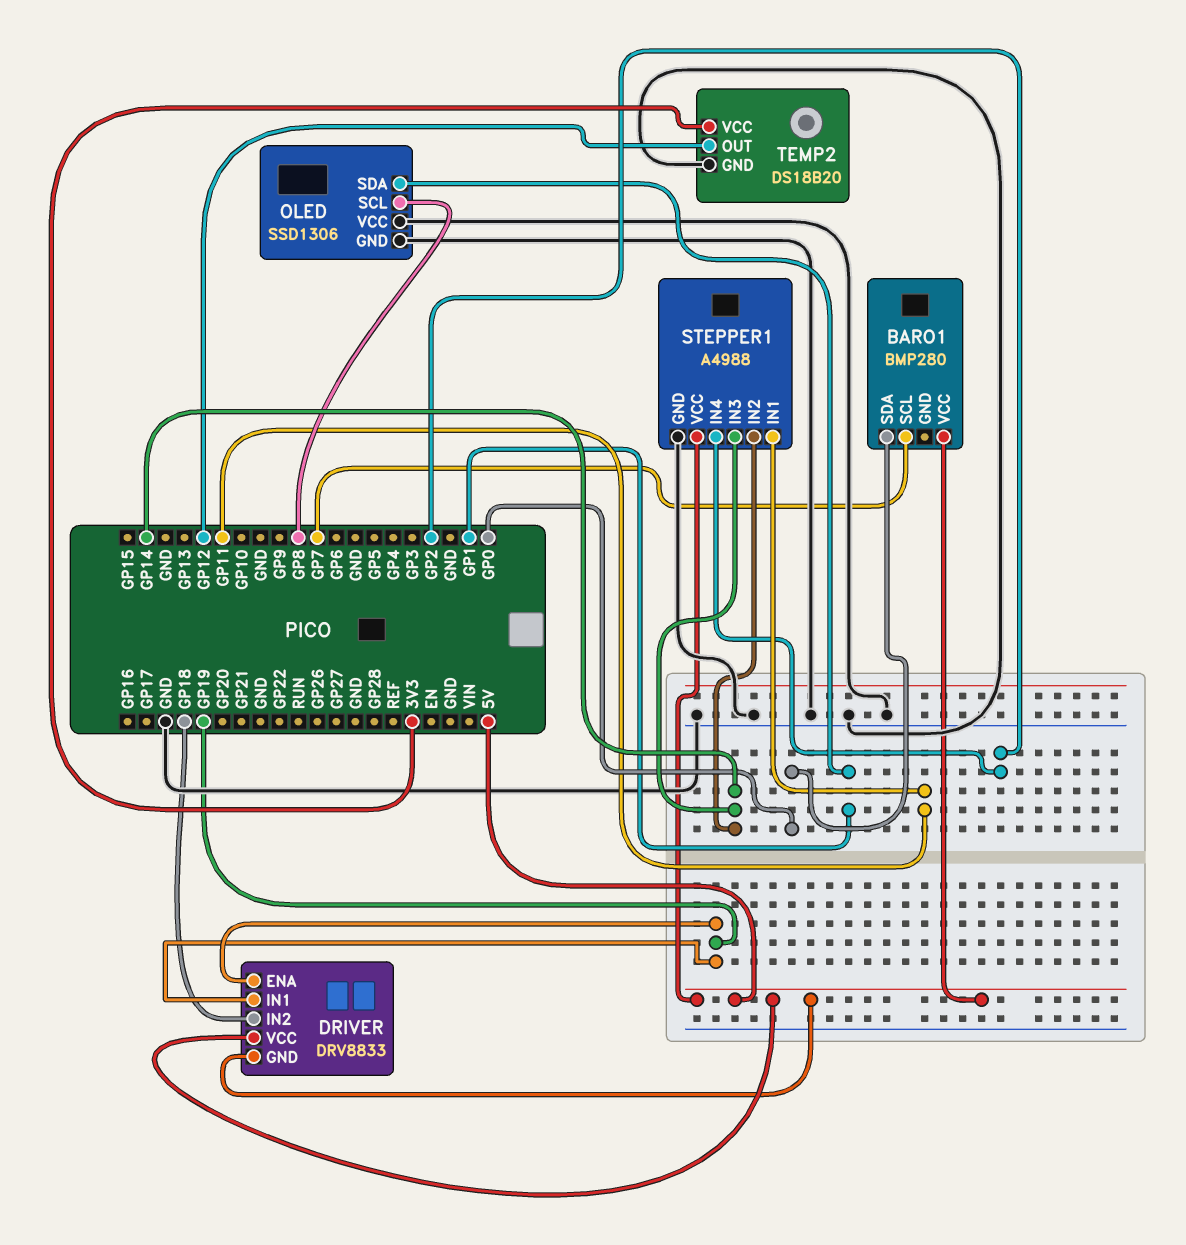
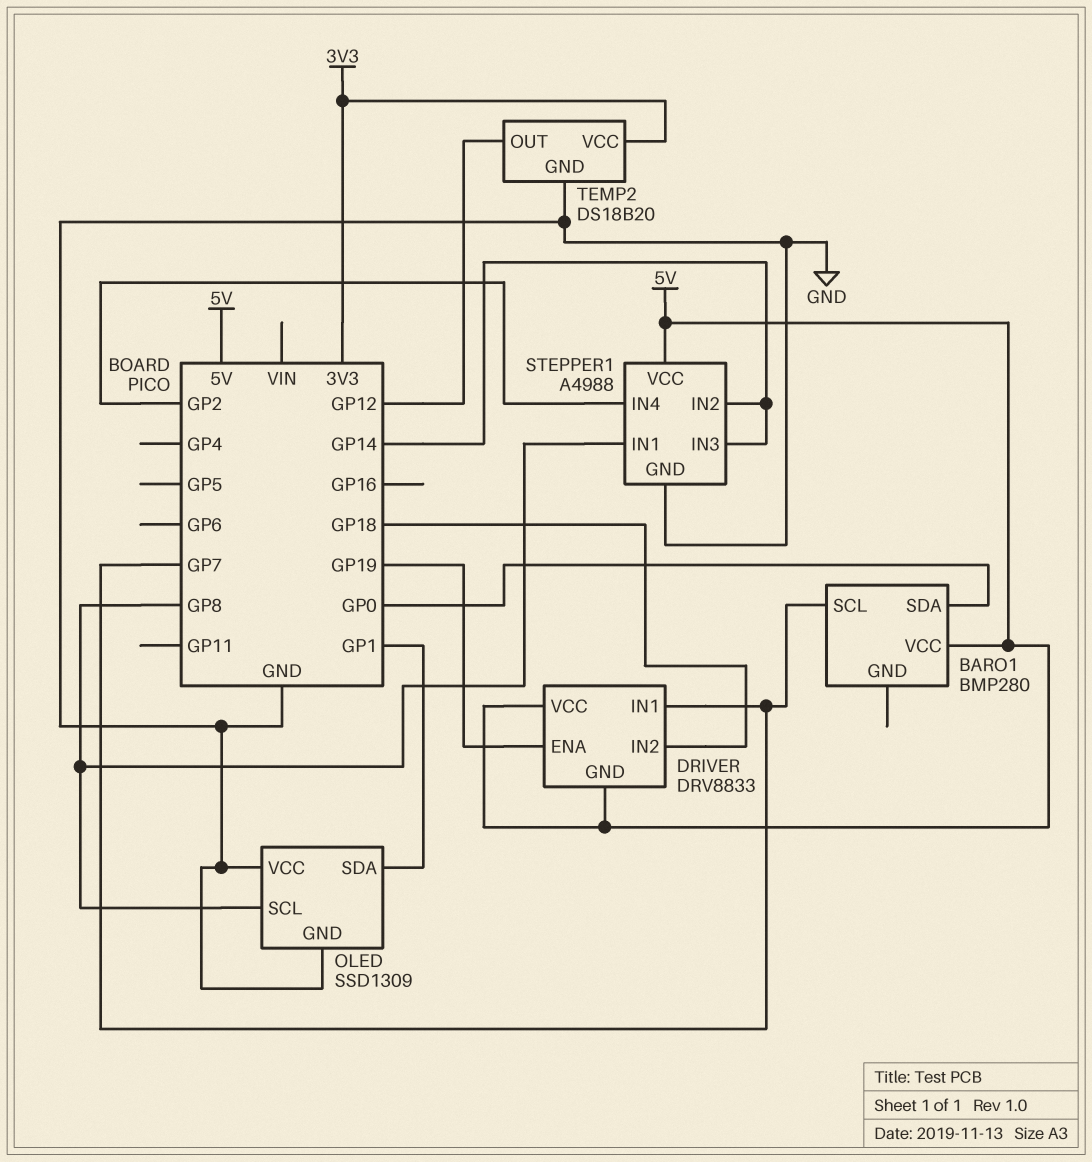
DRIVER pin IN1: GP19 -> GP7
OLED: SSD1306 -> SSD1309
STEPPER1 pin IN1: GP11 -> GP8

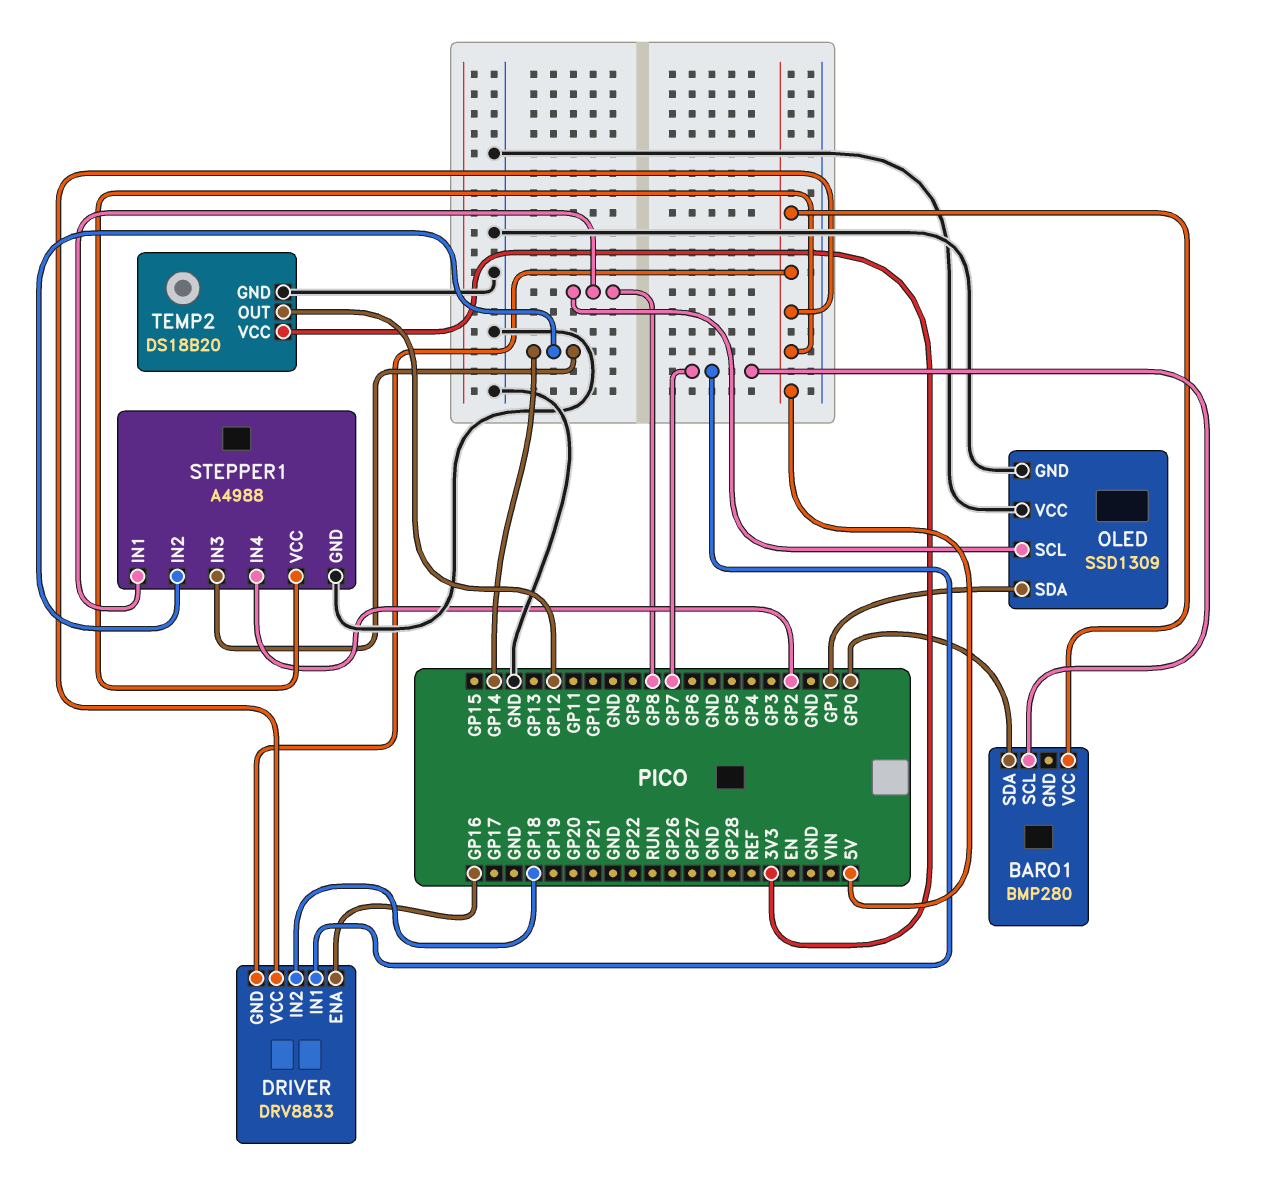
DRIVER pin ENA: GP19 -> GP16

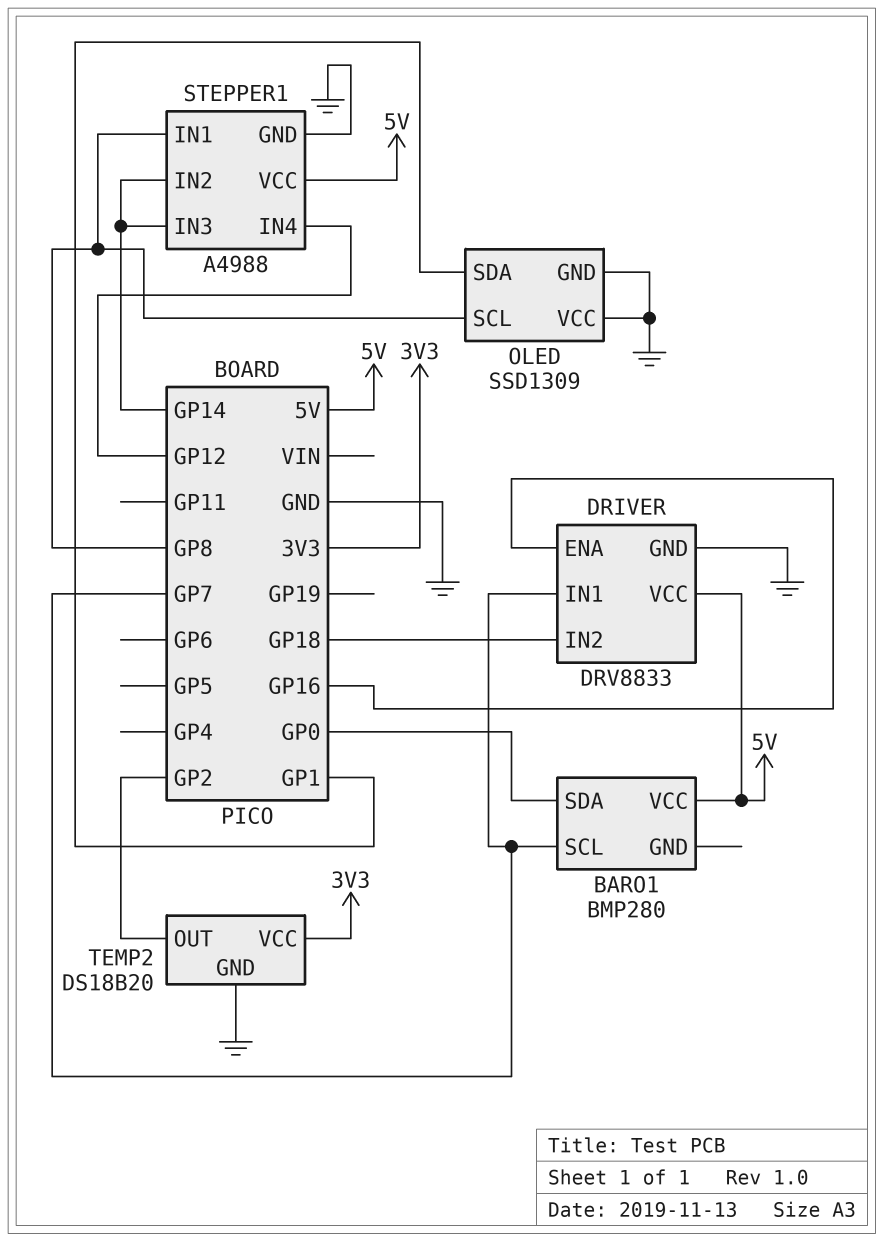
DRIVER pin GND: 5V -> GND
STEPPER1 pin IN4: GP2 -> GP12
TEMP2 pin OUT: GP12 -> GP2

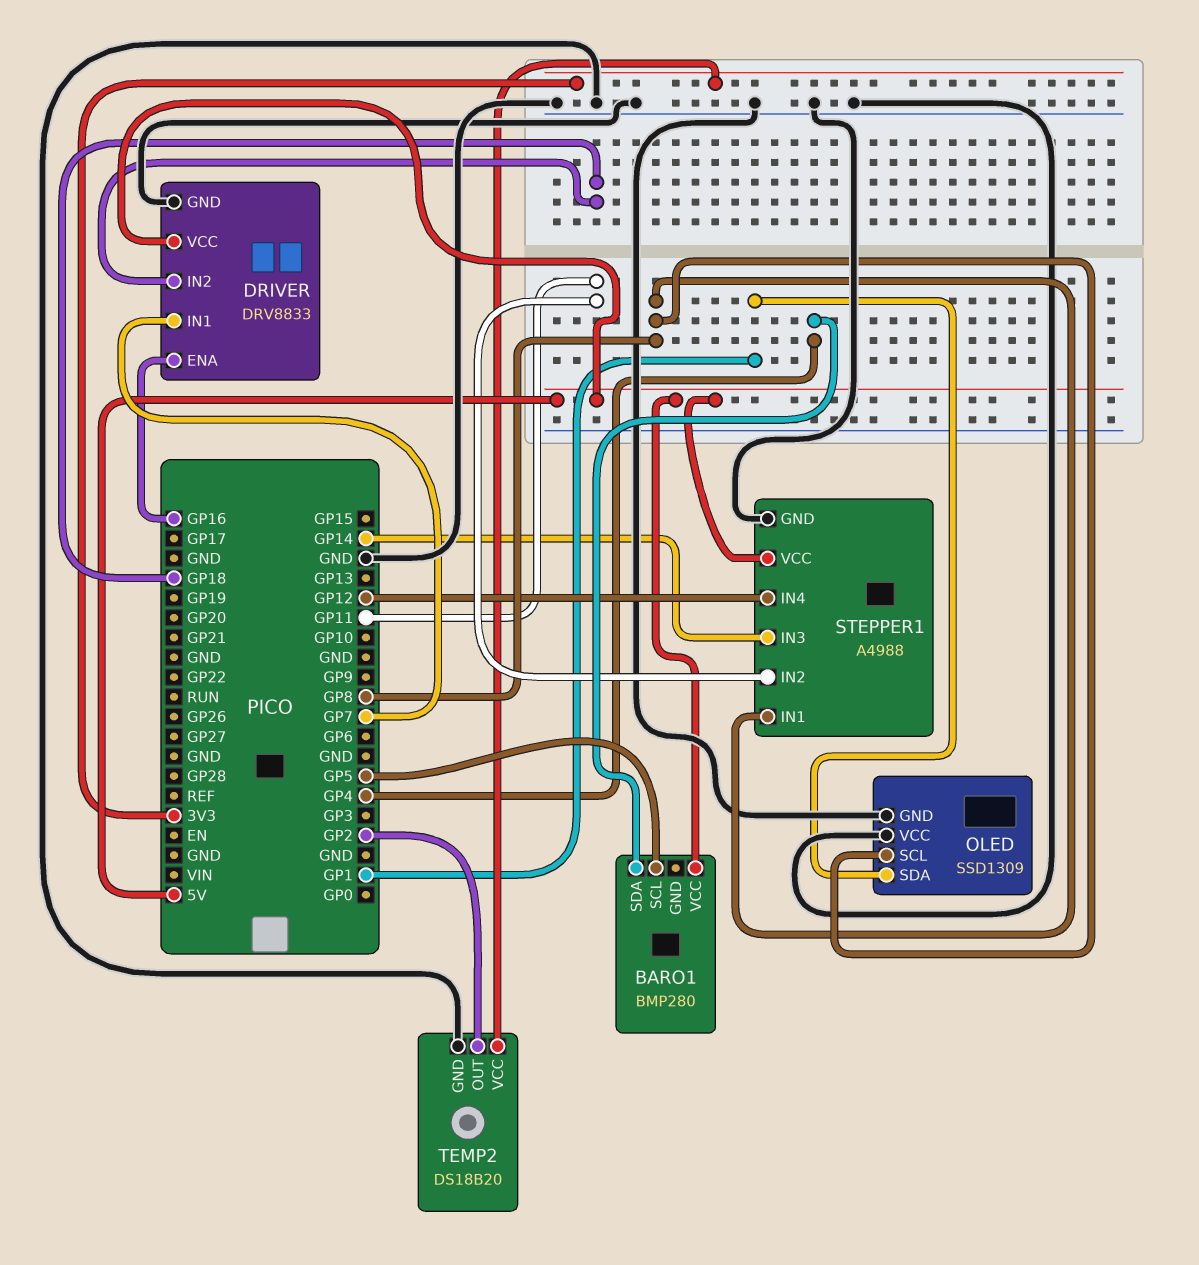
BARO1 pin SCL: GP7 -> GP5
BARO1 pin SDA: GP0 -> GP4
STEPPER1 pin IN2: GP14 -> GP11

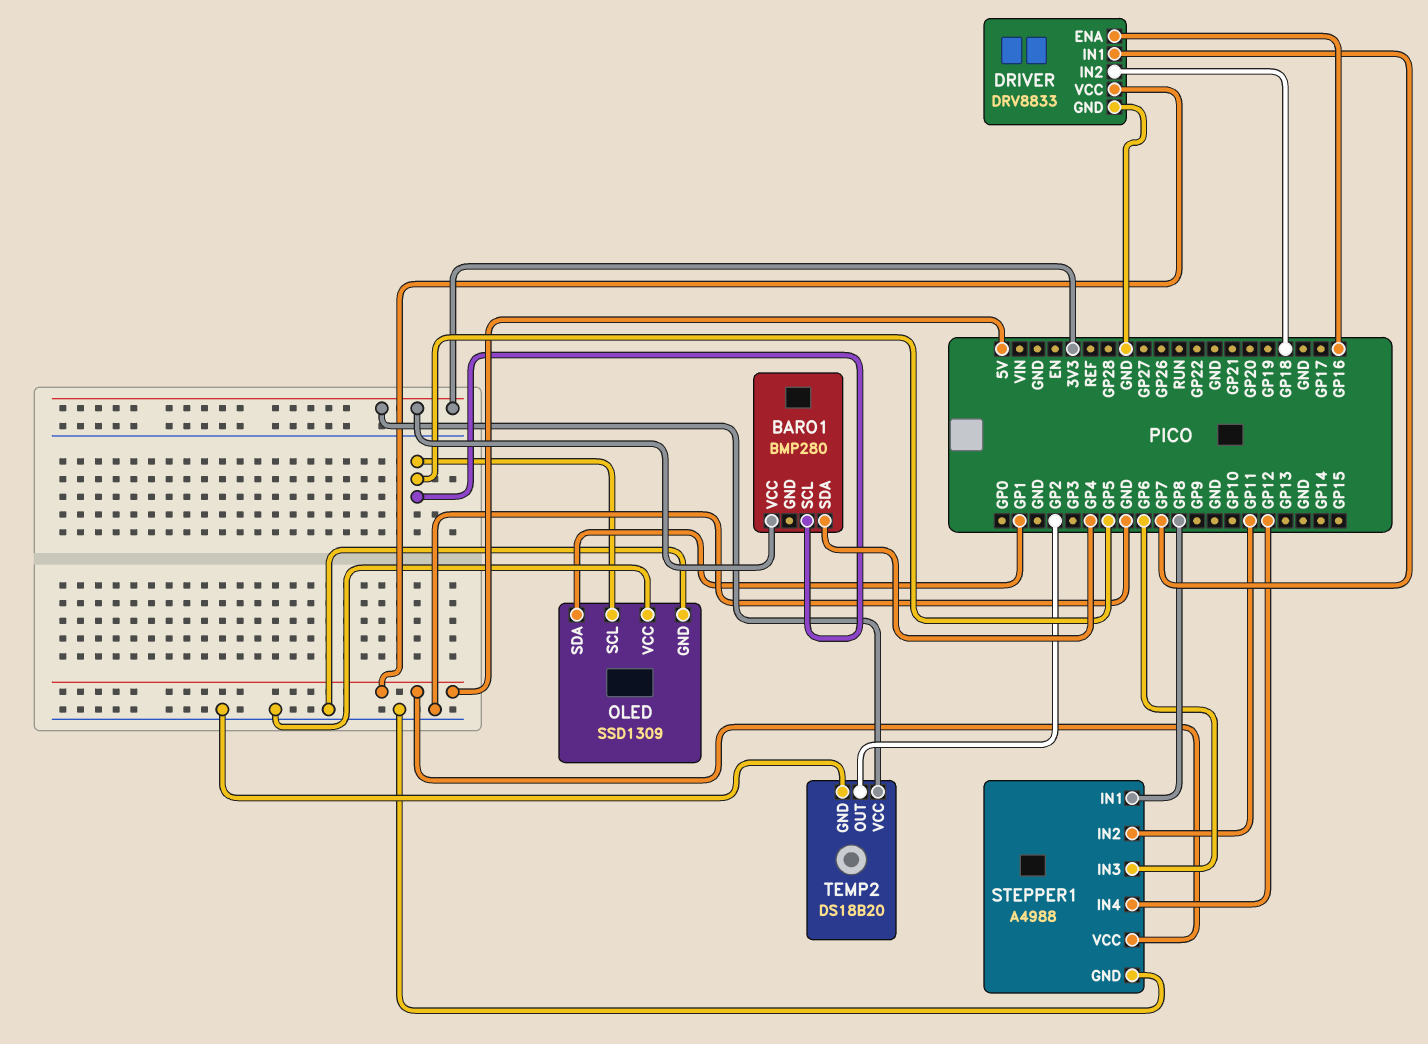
BARO1 pin VCC: 5V -> 3V3
OLED pin SCL: GP8 -> GP5
STEPPER1 pin IN3: GP14 -> GP6

